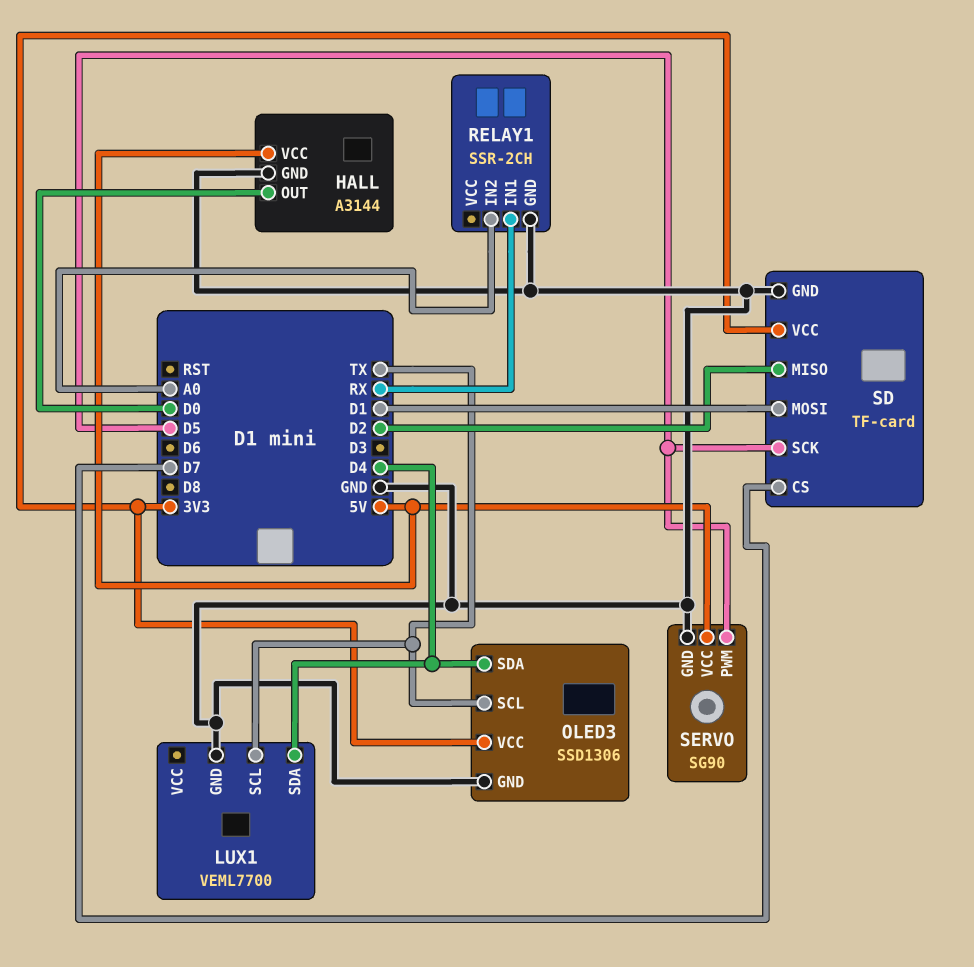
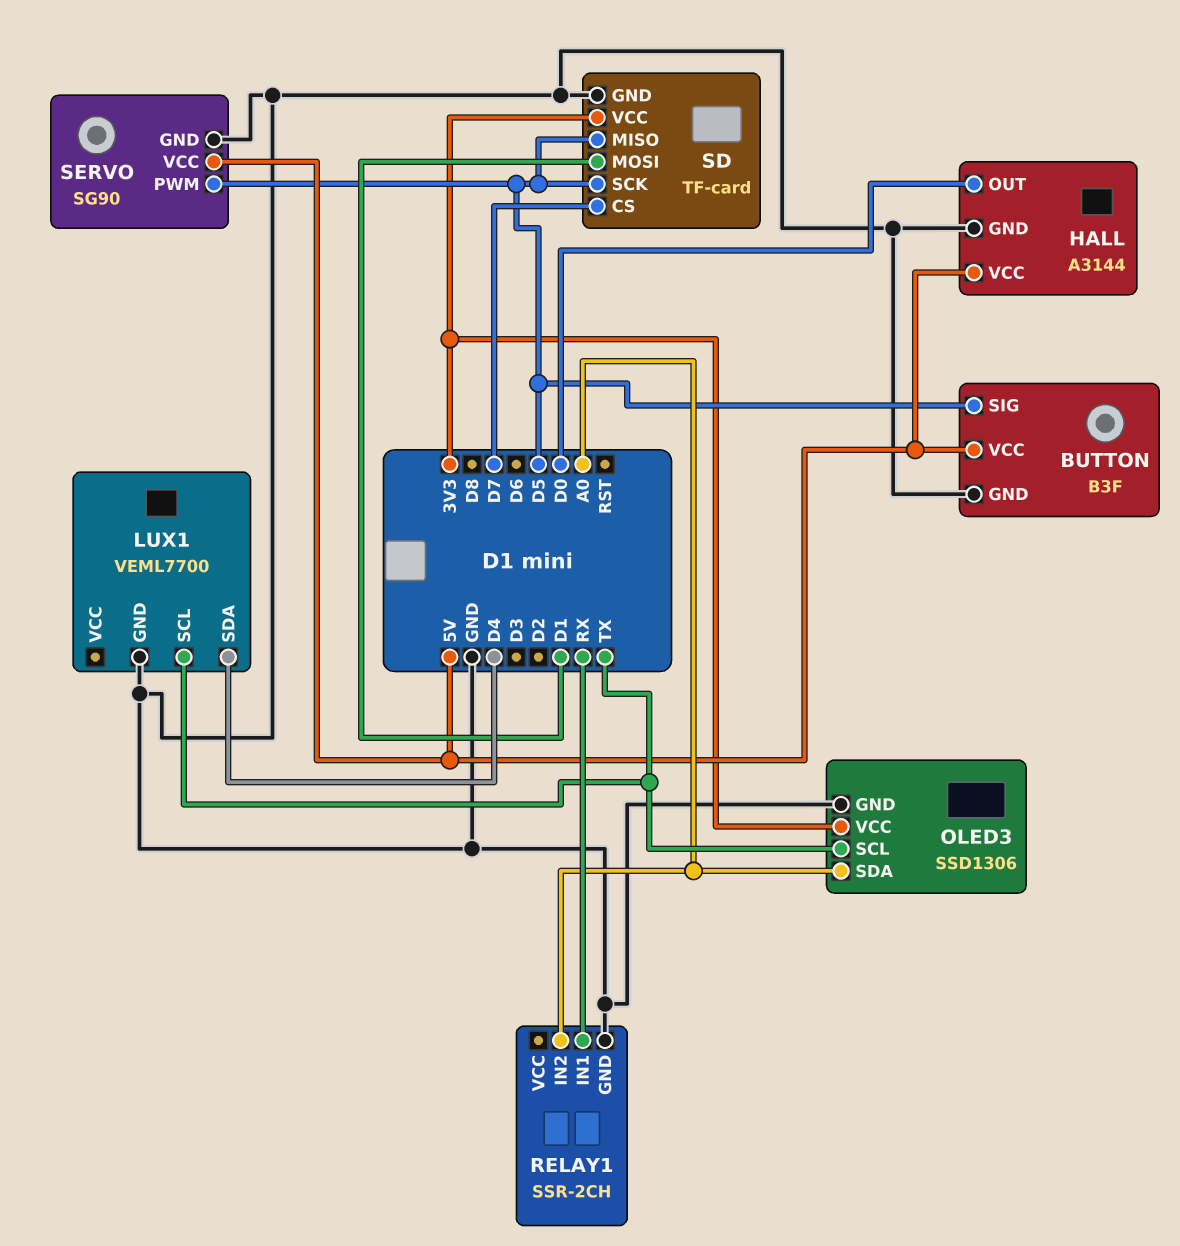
BUTTON: none -> B3F
BUTTON pin GND: none -> GND
BUTTON pin SIG: none -> D5
BUTTON pin VCC: none -> 5V
OLED3 pin SDA: D4 -> A0
SD pin MISO: D2 -> D5

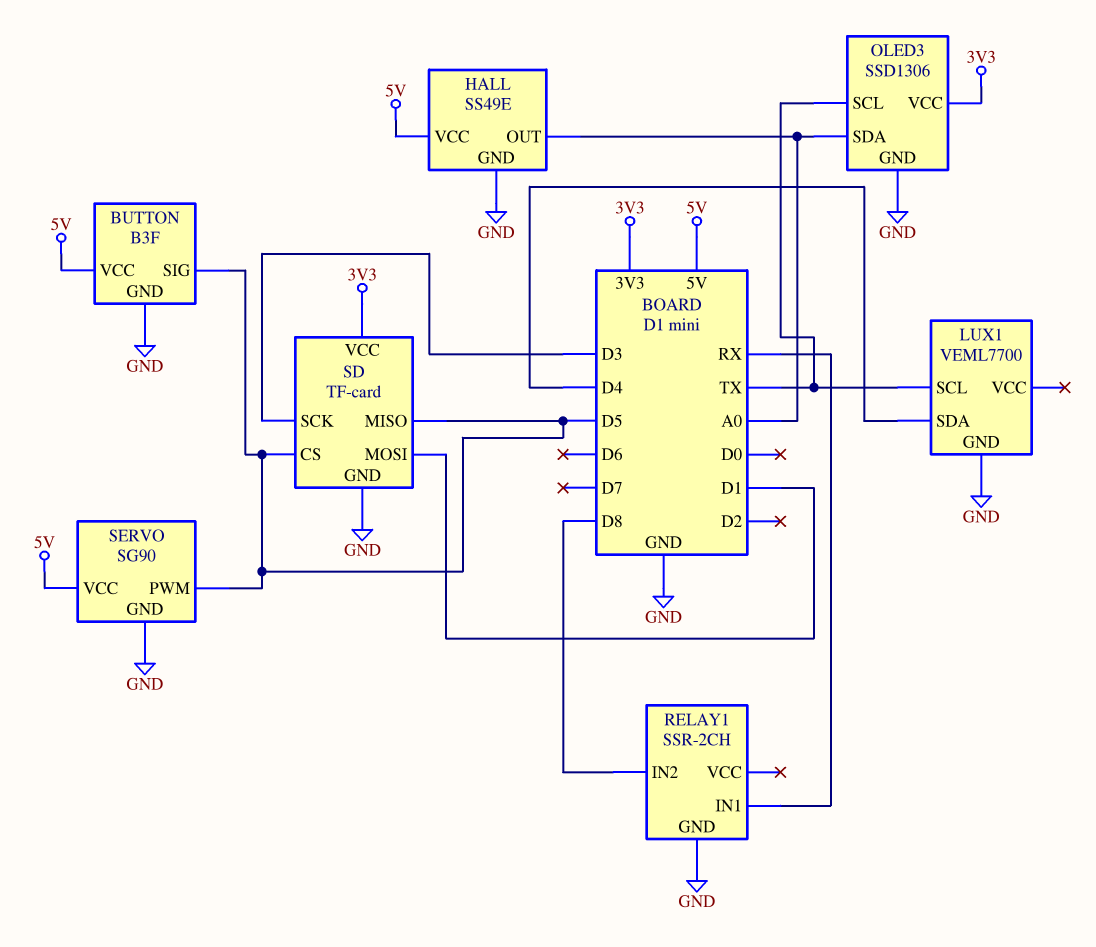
HALL: A3144 -> SS49E
HALL pin OUT: D0 -> A0
RELAY1 pin IN2: A0 -> D8
SD pin CS: D7 -> D5
SD pin SCK: D5 -> D3

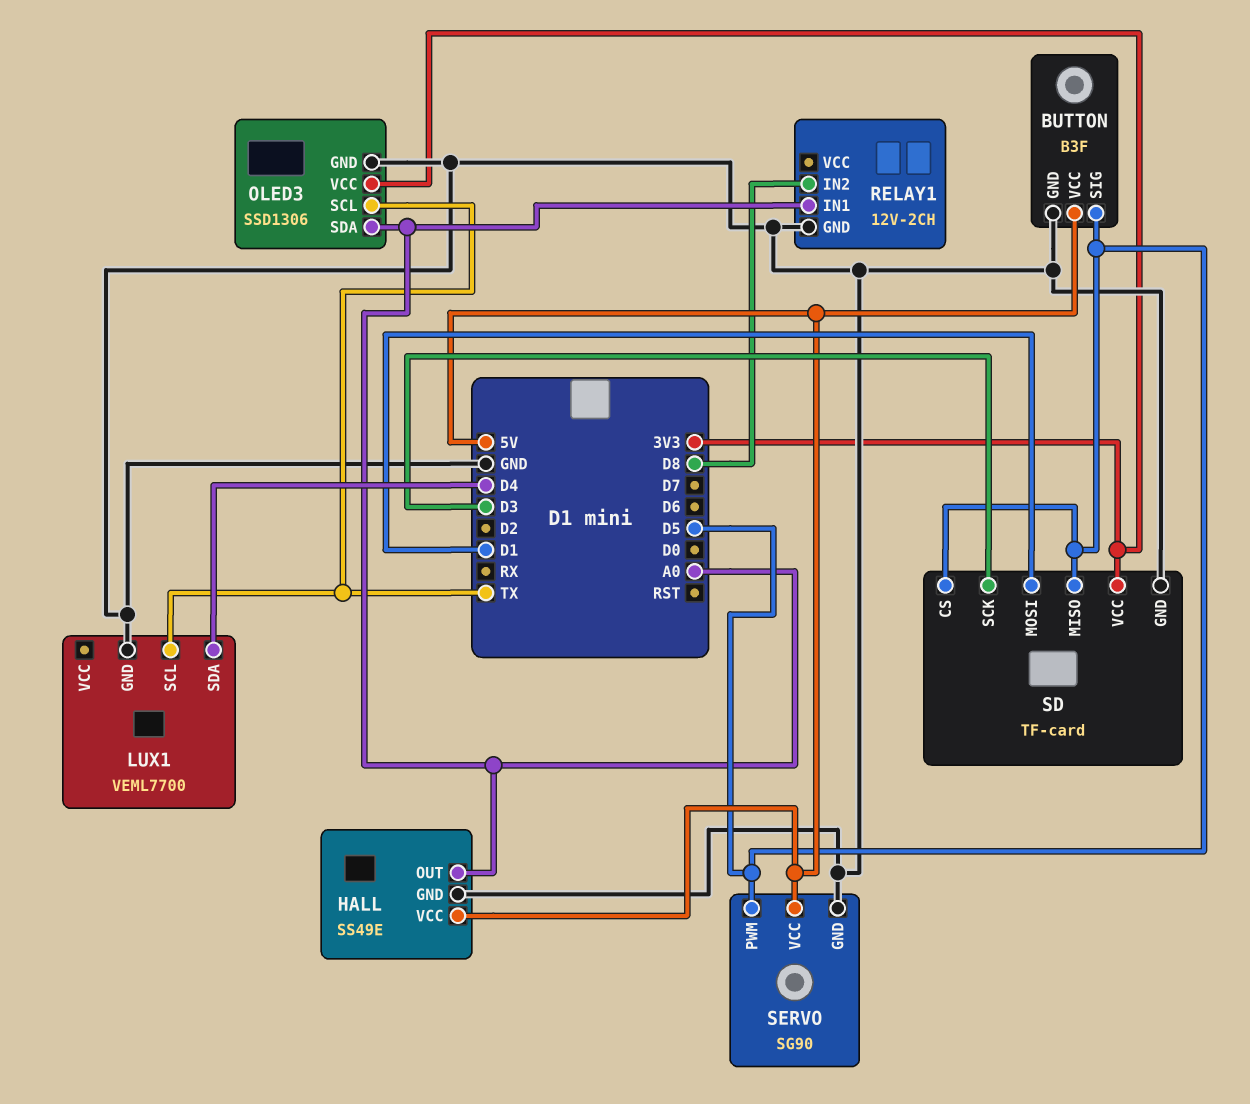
RELAY1: SSR-2CH -> 12V-2CH
RELAY1 pin IN1: RX -> A0

